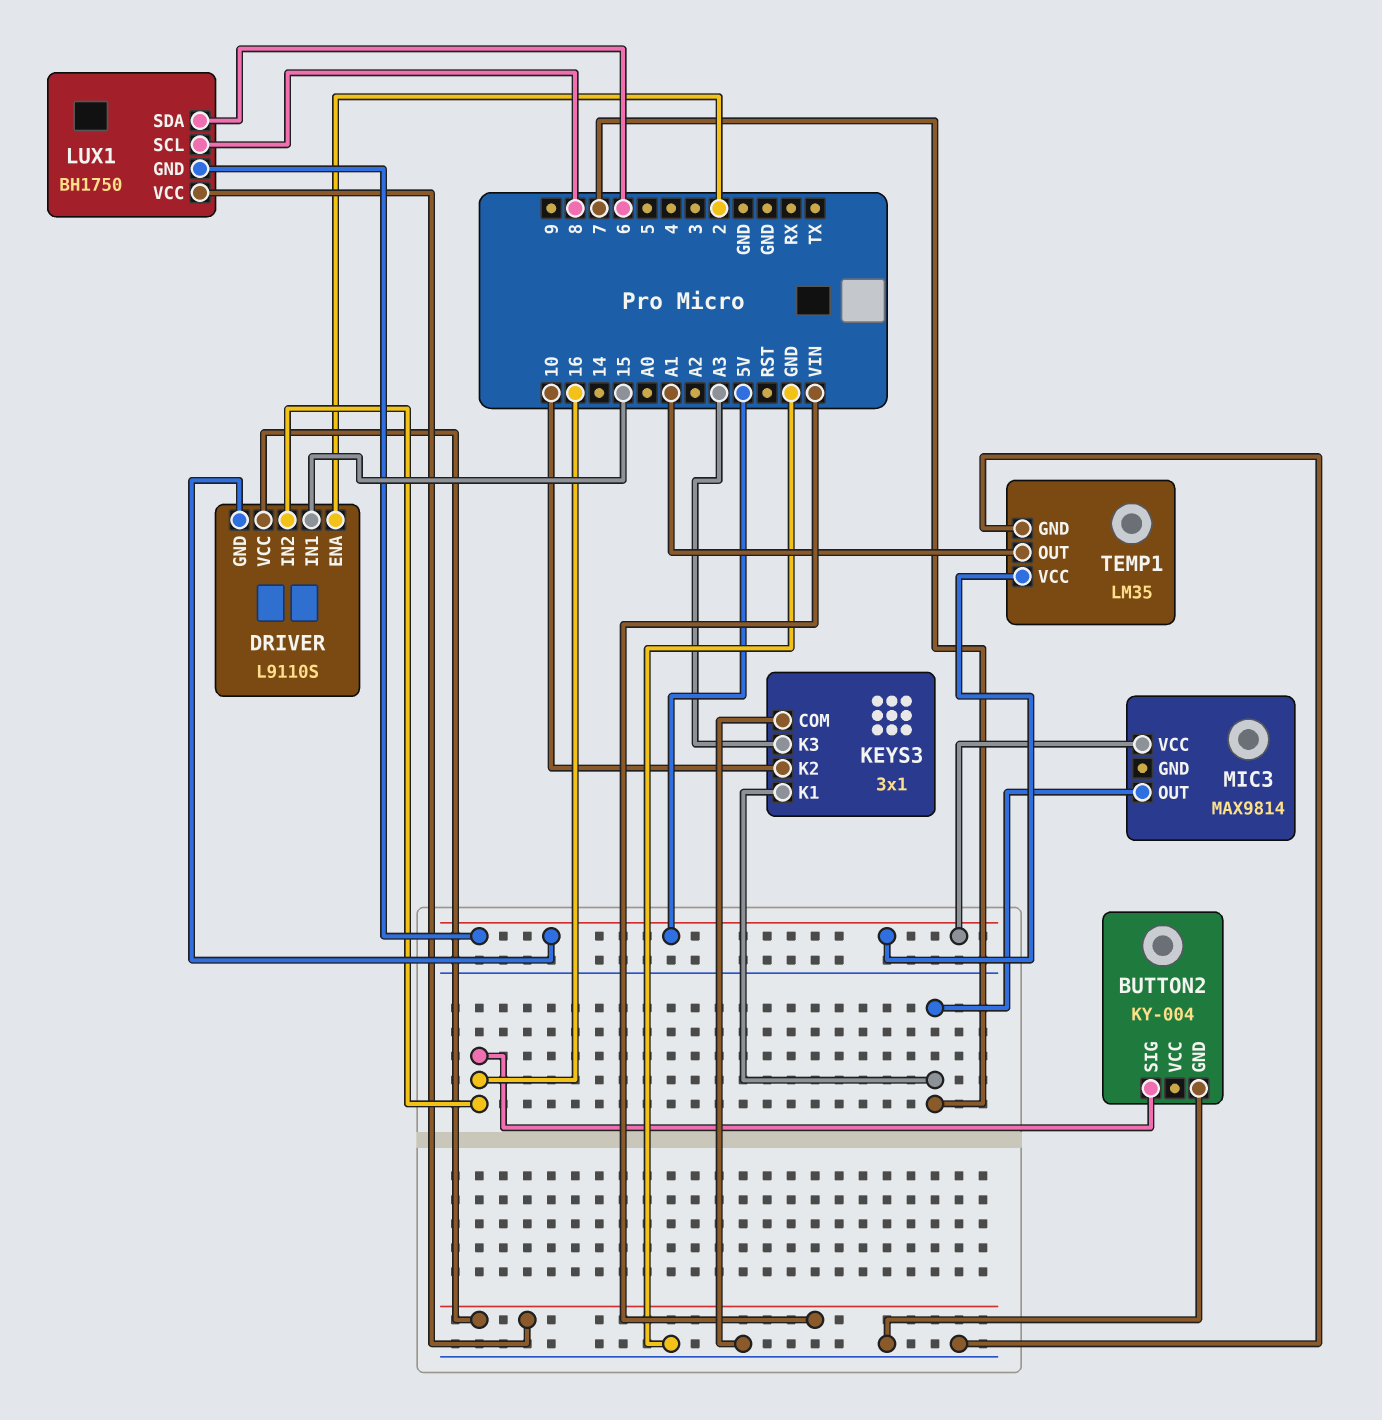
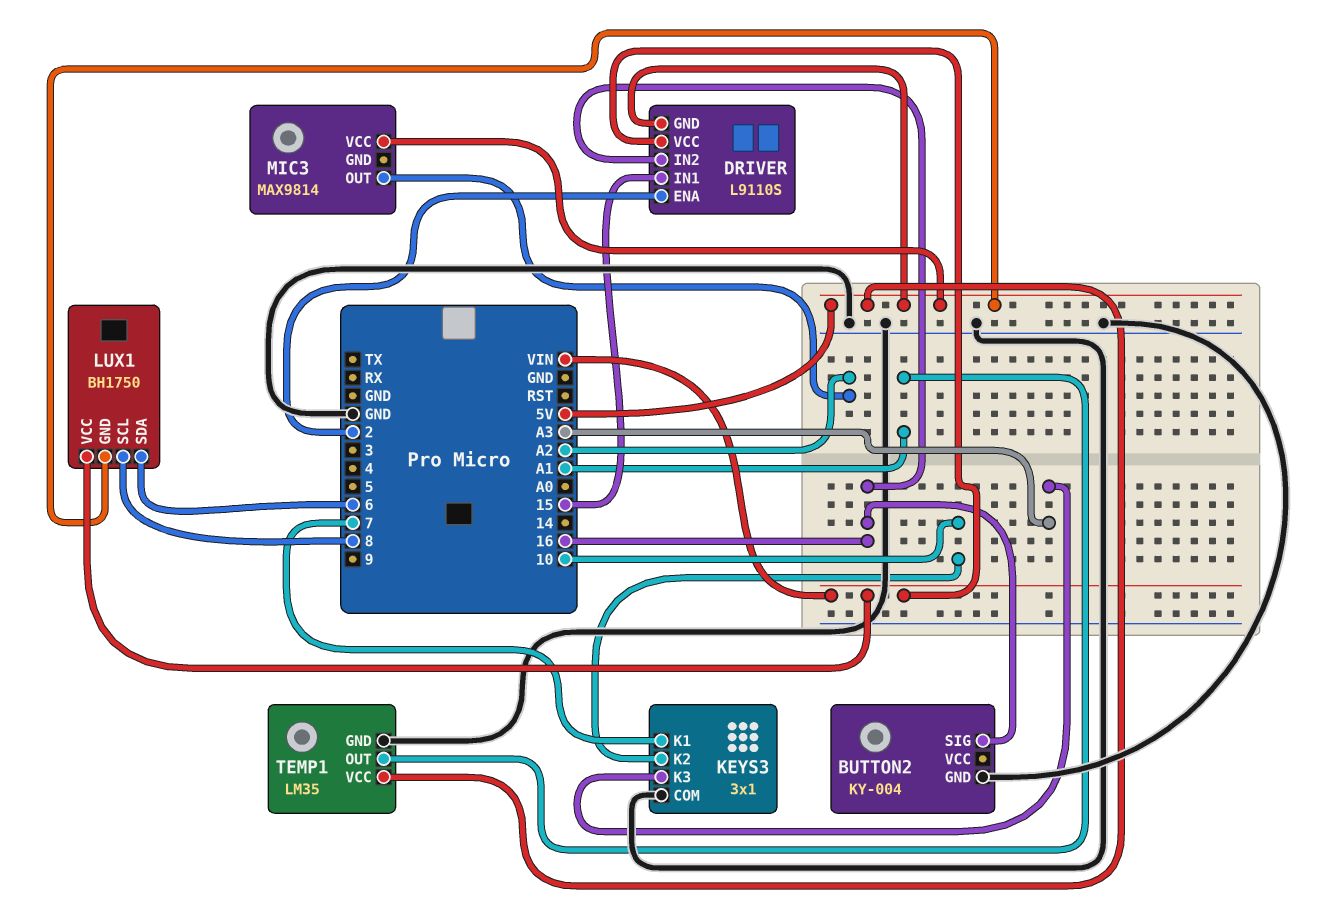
MIC3 pin OUT: 7 -> A2

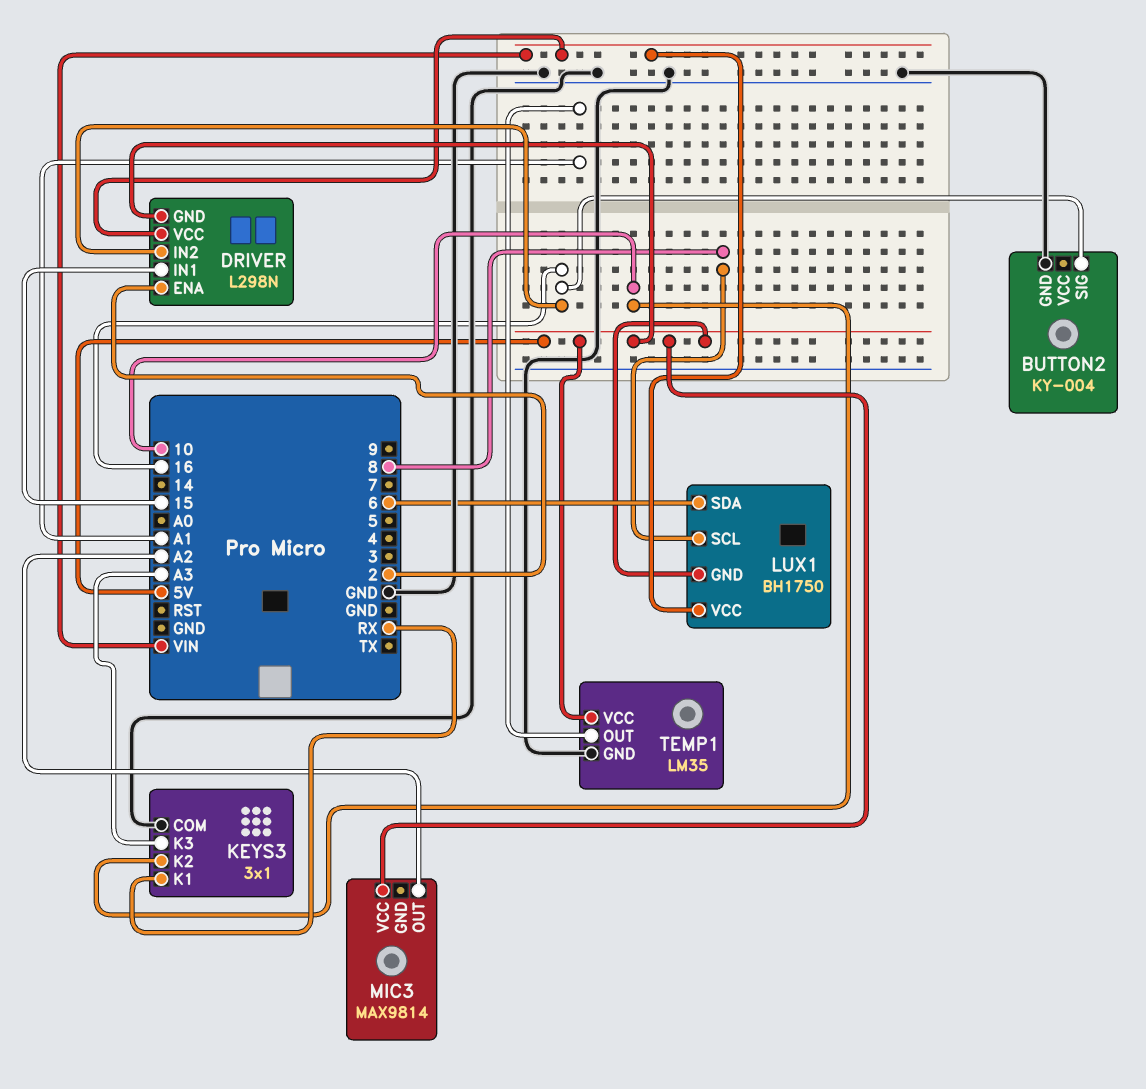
DRIVER: L9110S -> L298N
KEYS3 pin K1: 7 -> RX

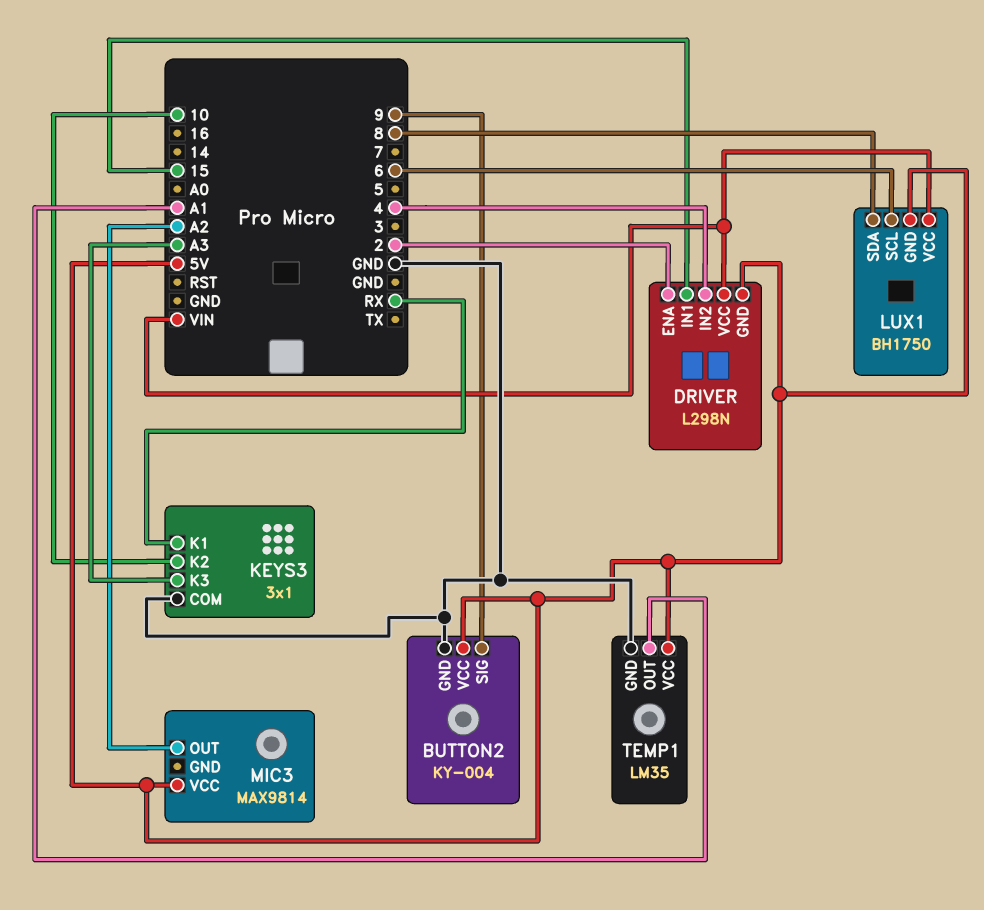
BUTTON2 pin SIG: 16 -> 9
BUTTON2 pin VCC: none -> 5V
DRIVER pin IN2: 16 -> 4
LUX1 pin SCL: 8 -> 6
LUX1 pin SDA: 6 -> 8

